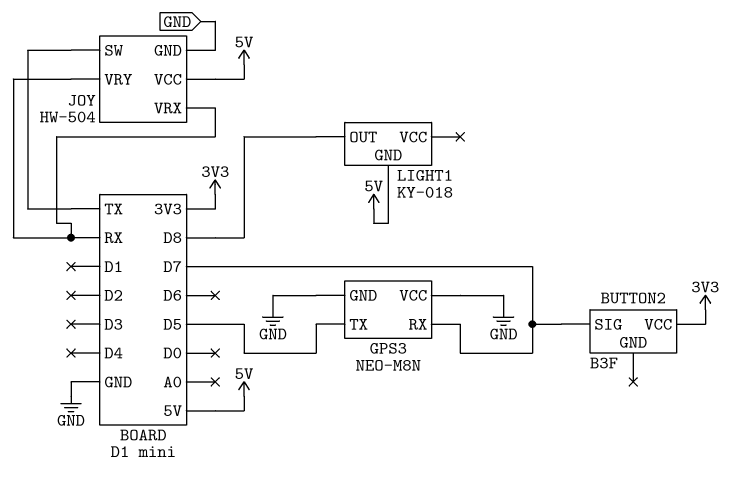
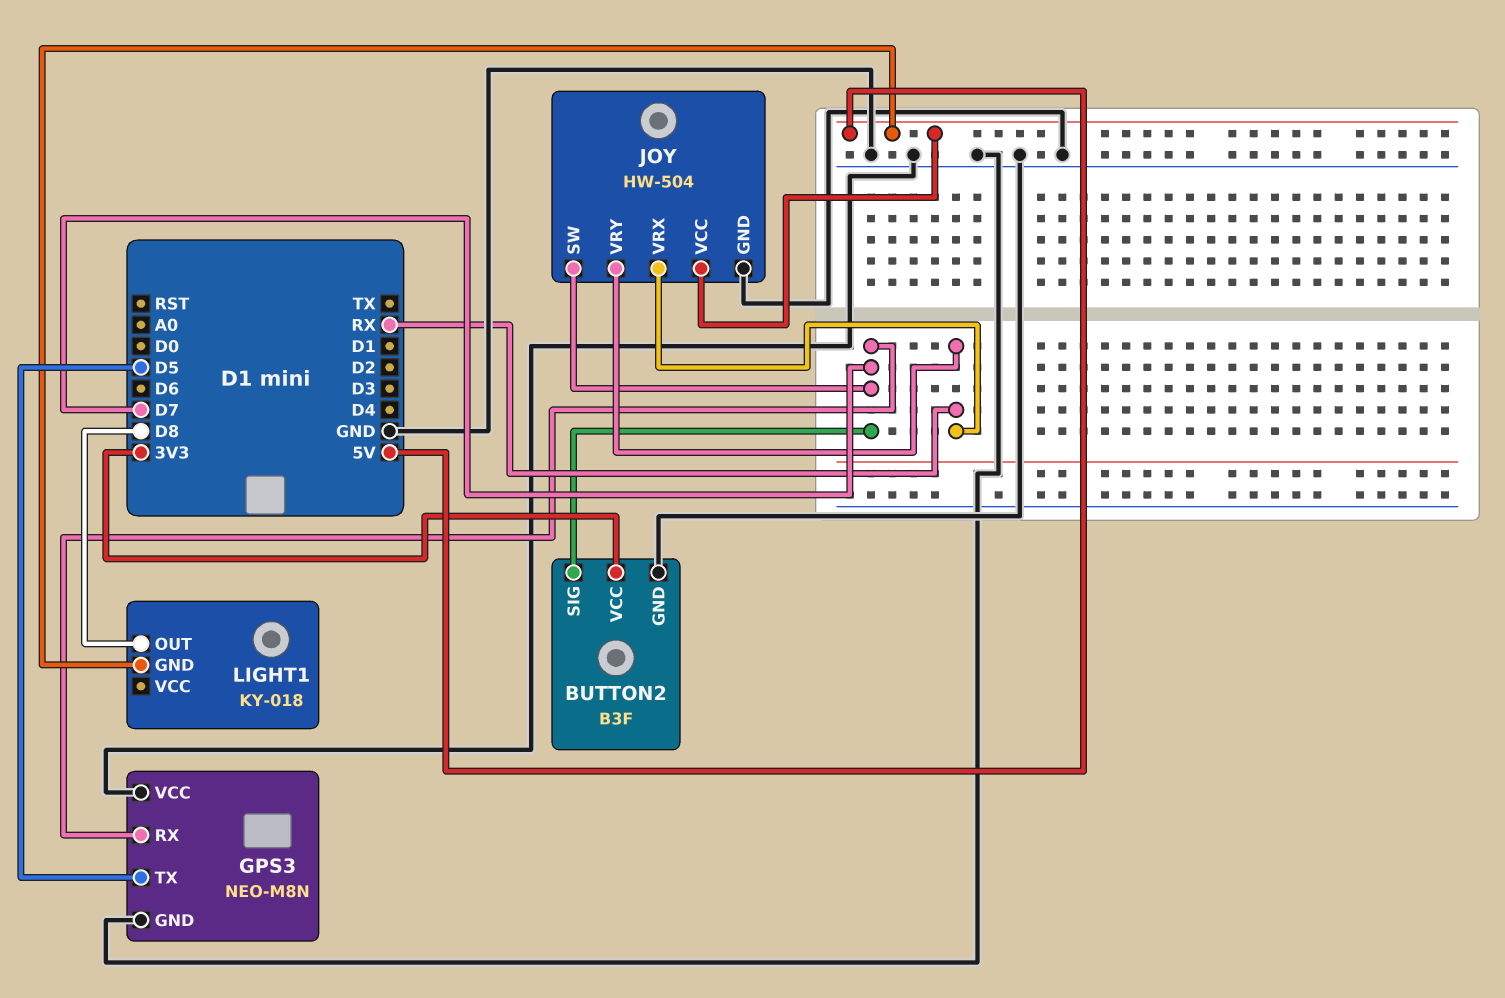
BUTTON2 pin GND: none -> GND
JOY pin SW: TX -> D7

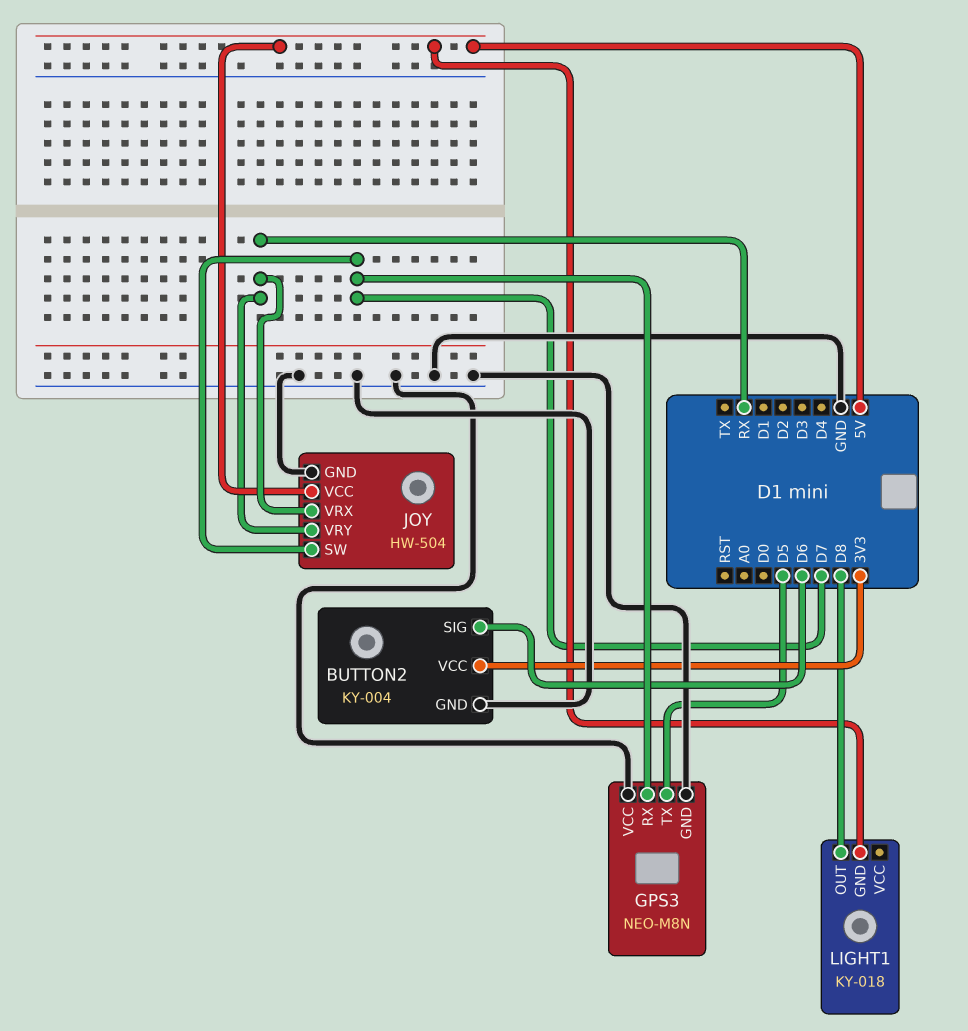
BUTTON2: B3F -> KY-004
BUTTON2 pin SIG: D7 -> D6

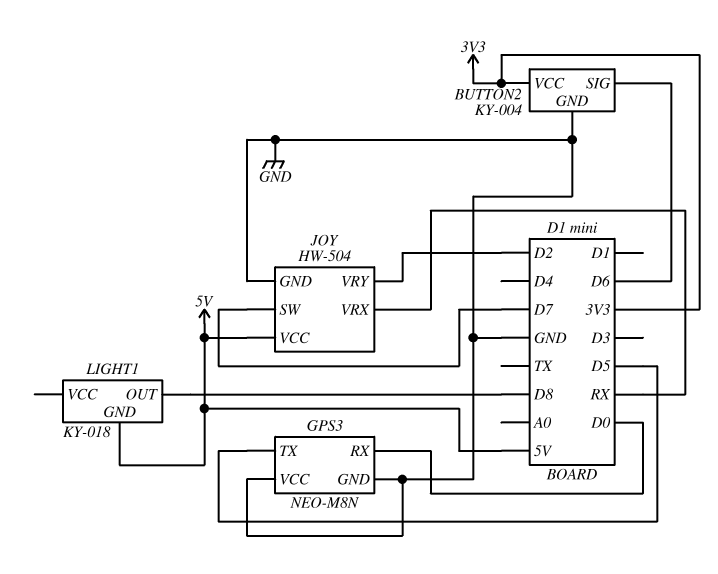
GPS3 pin RX: D7 -> D0
JOY pin VRY: RX -> D2

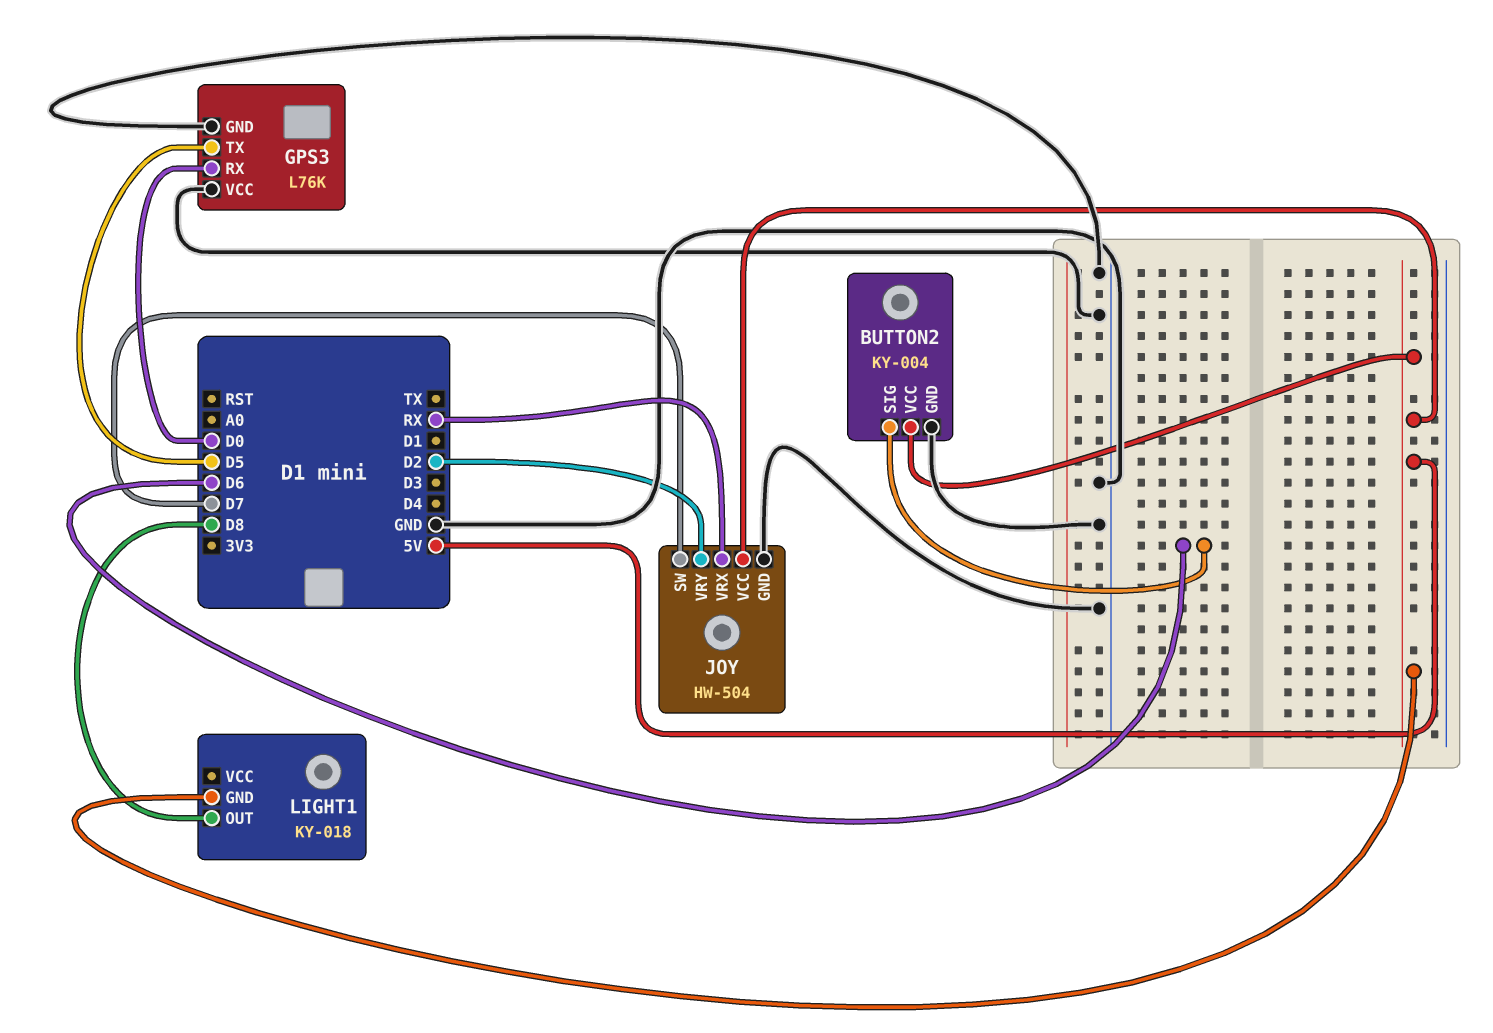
BUTTON2 pin VCC: 3V3 -> 5V
GPS3: NEO-M8N -> L76K

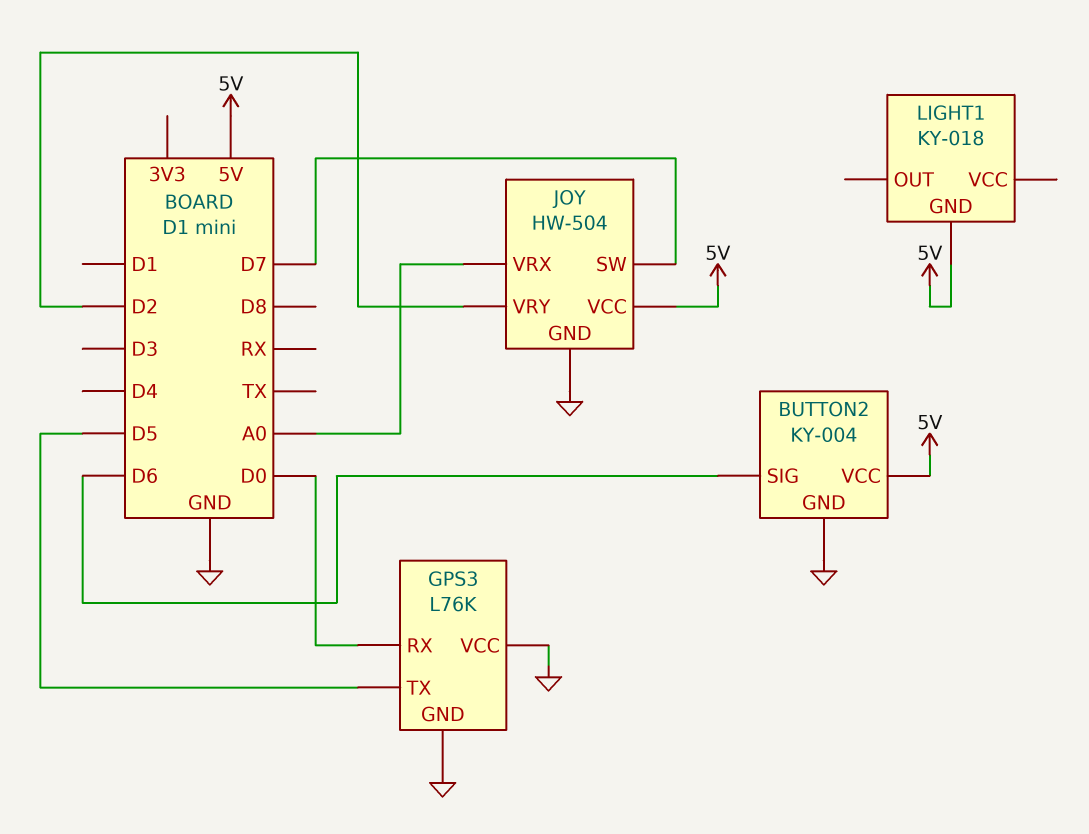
JOY pin VRX: RX -> A0
LIGHT1 pin OUT: D8 -> none

